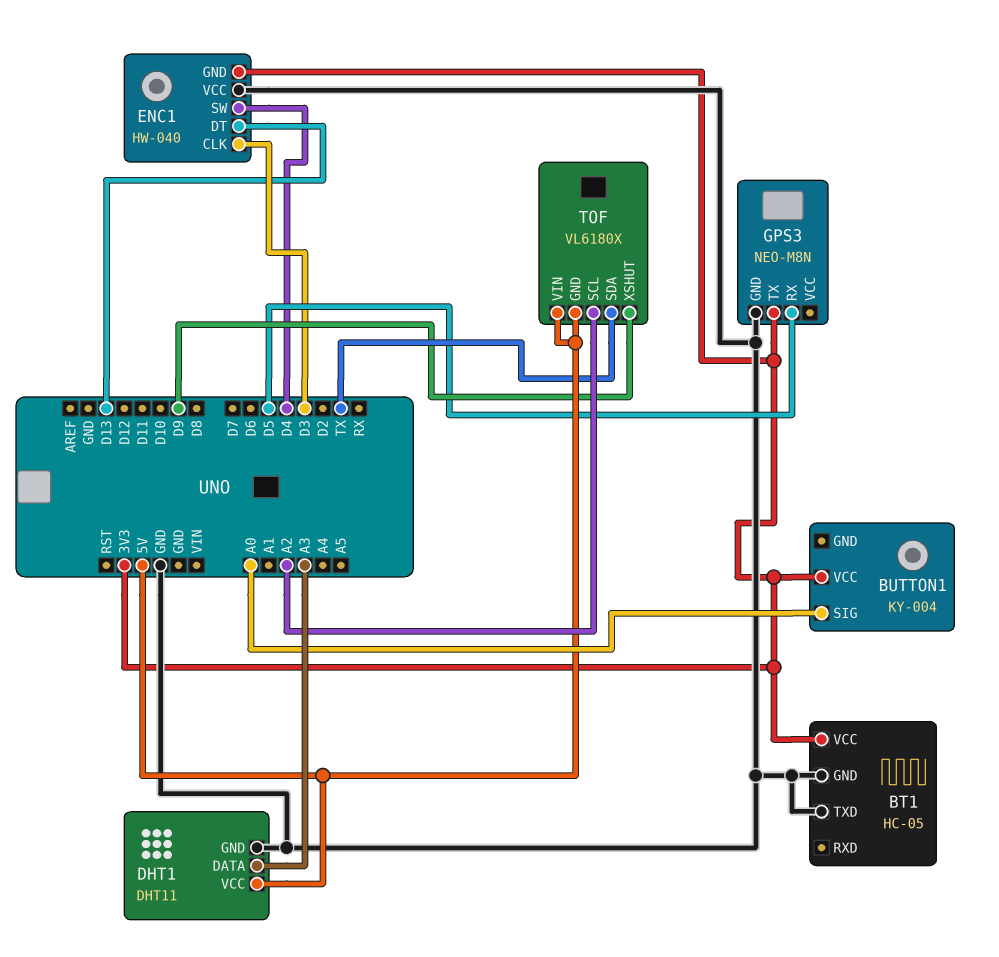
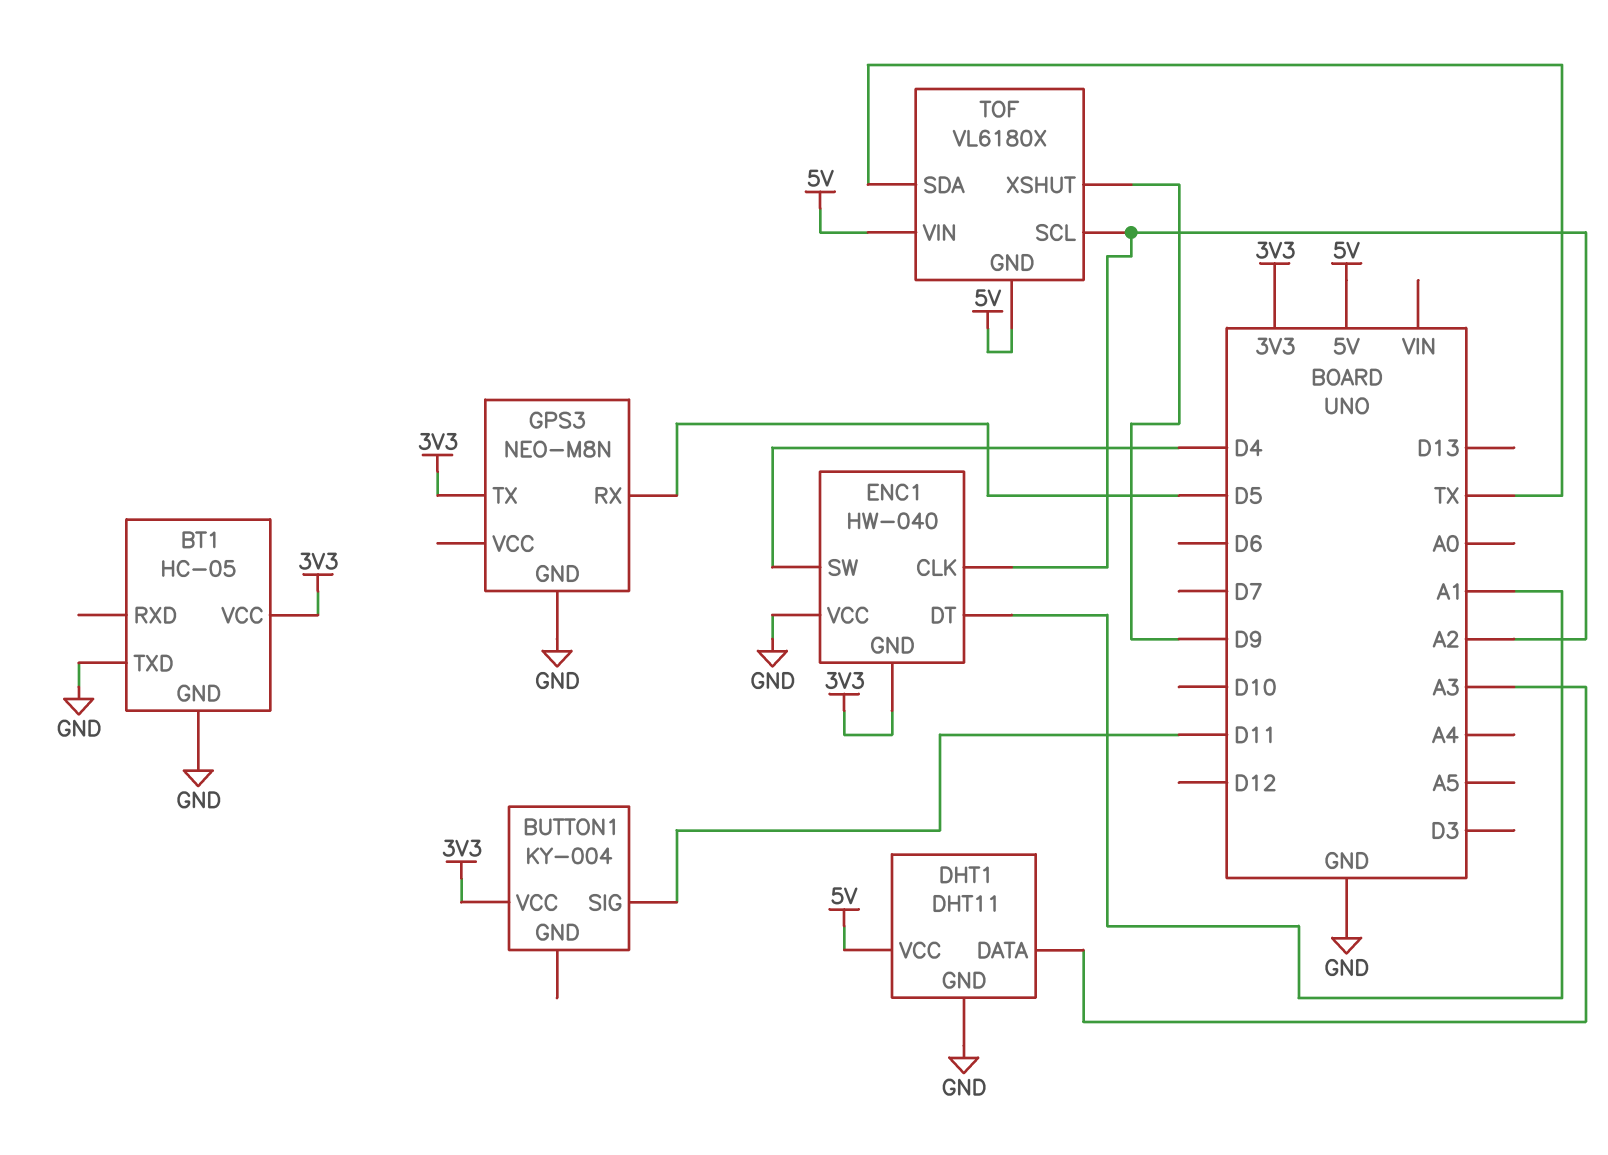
BUTTON1 pin SIG: A0 -> D11
ENC1 pin CLK: D3 -> A2
ENC1 pin DT: D13 -> A1

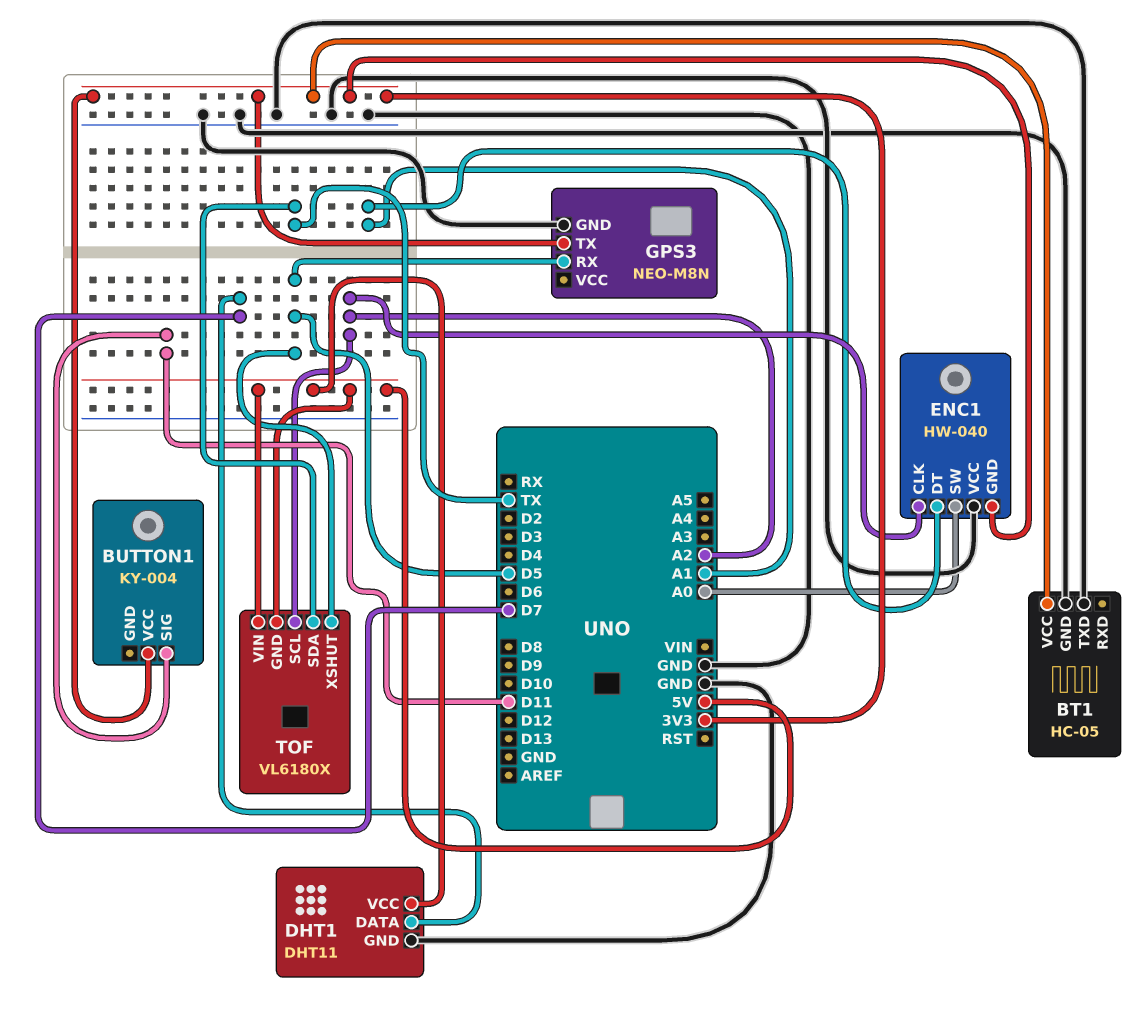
DHT1 pin DATA: A3 -> D7
ENC1 pin SW: D4 -> A0
TOF pin XSHUT: D9 -> D5

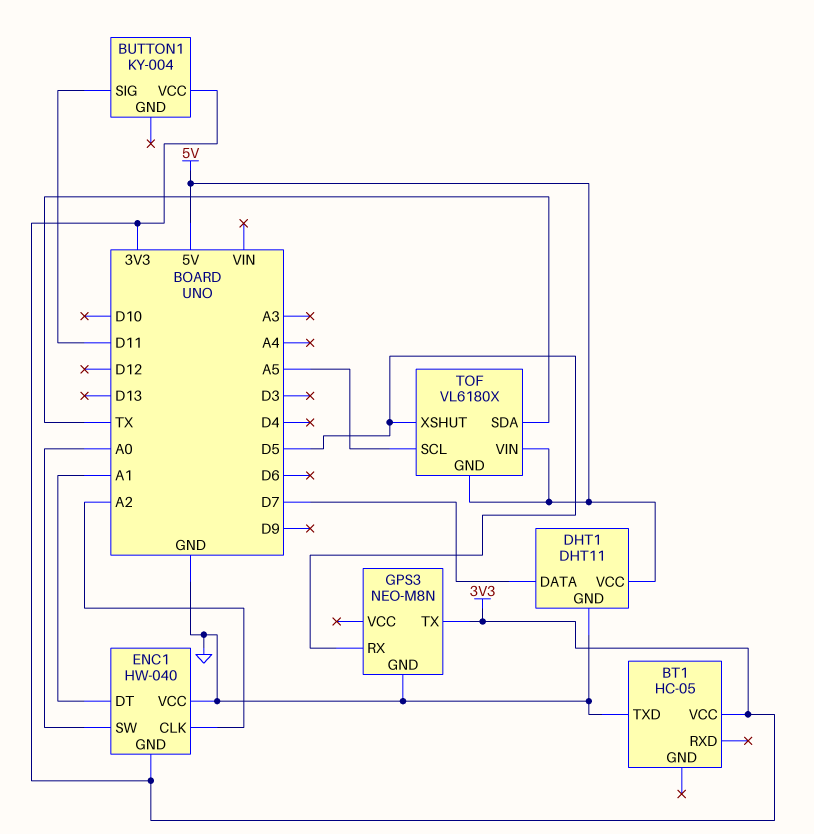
BT1 pin GND: GND -> none
TOF pin SCL: A2 -> A5

